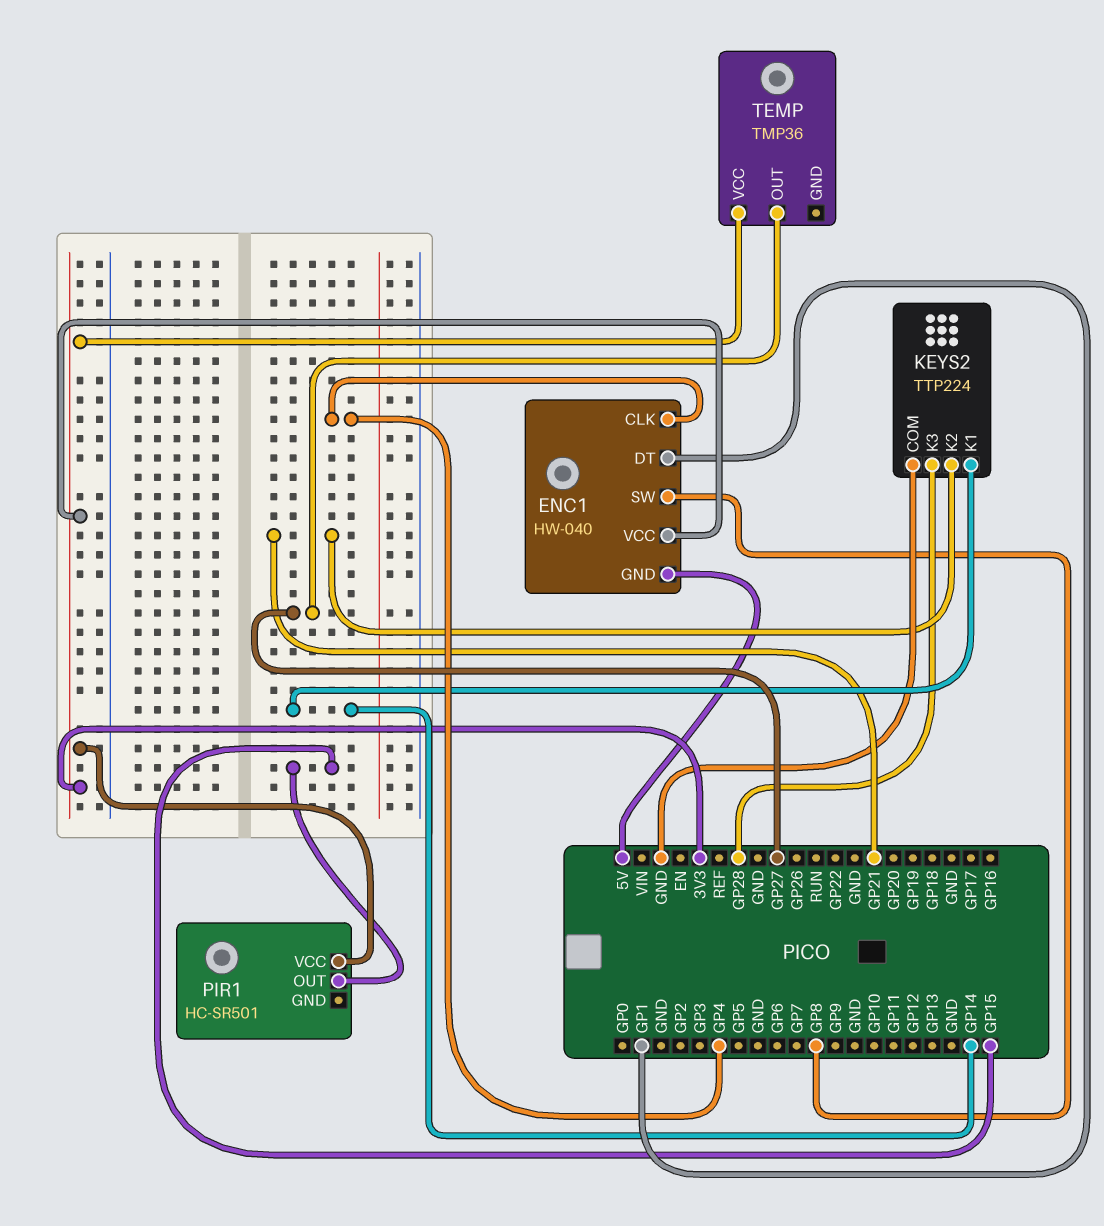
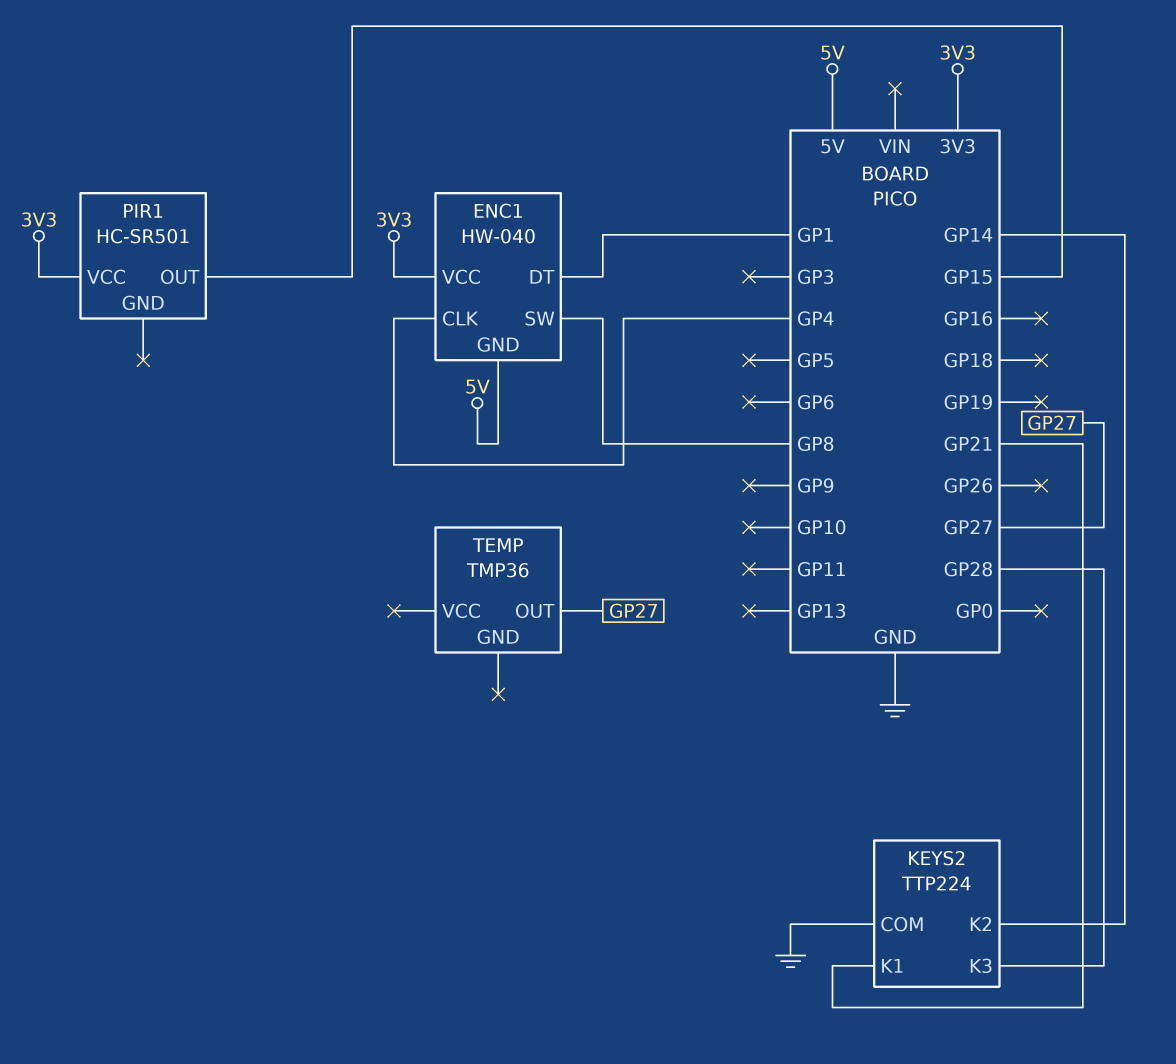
KEYS2 pin K1: GP14 -> GP21
KEYS2 pin K2: GP21 -> GP14
TEMP pin VCC: 3V3 -> none

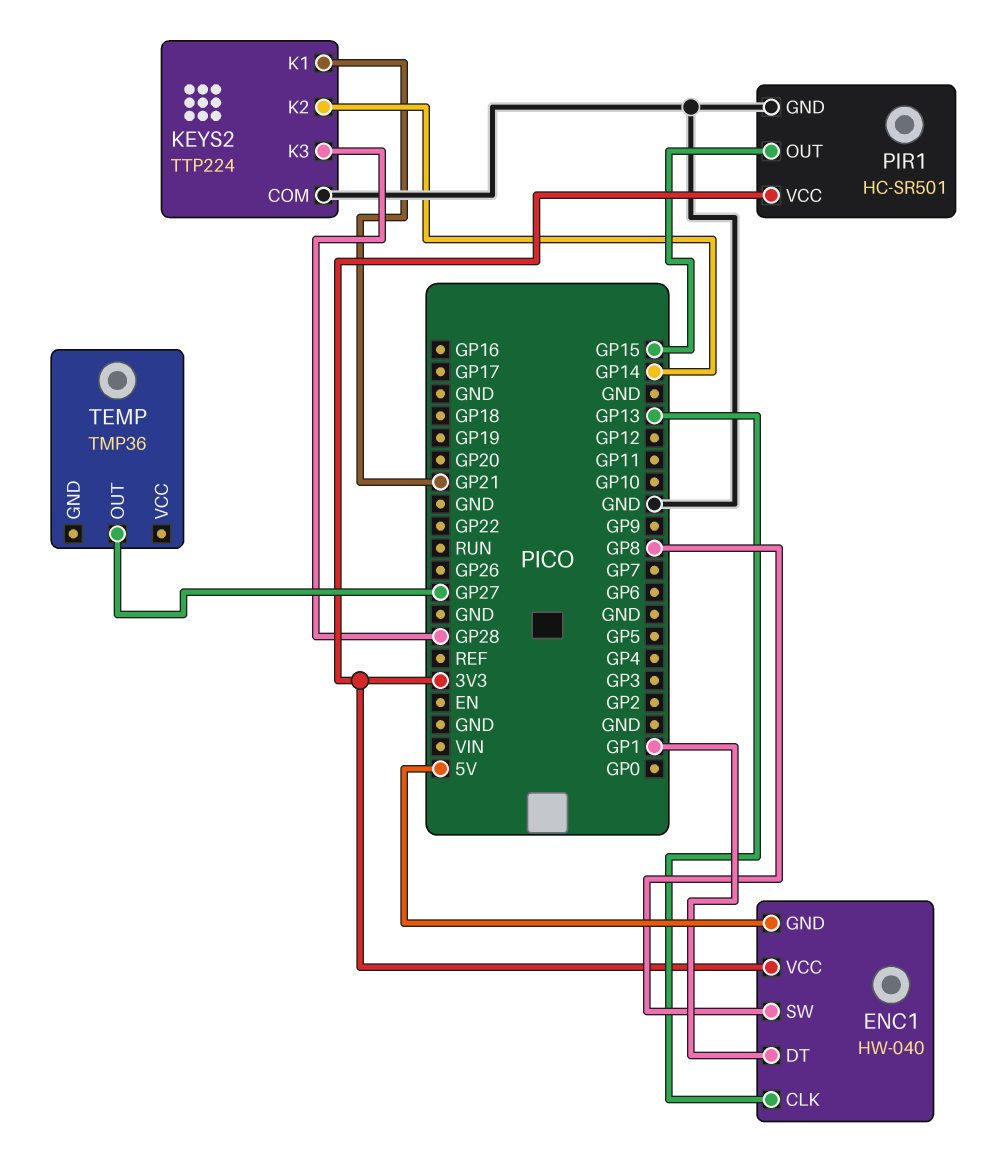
ENC1 pin CLK: GP4 -> GP13
PIR1 pin GND: none -> GND

